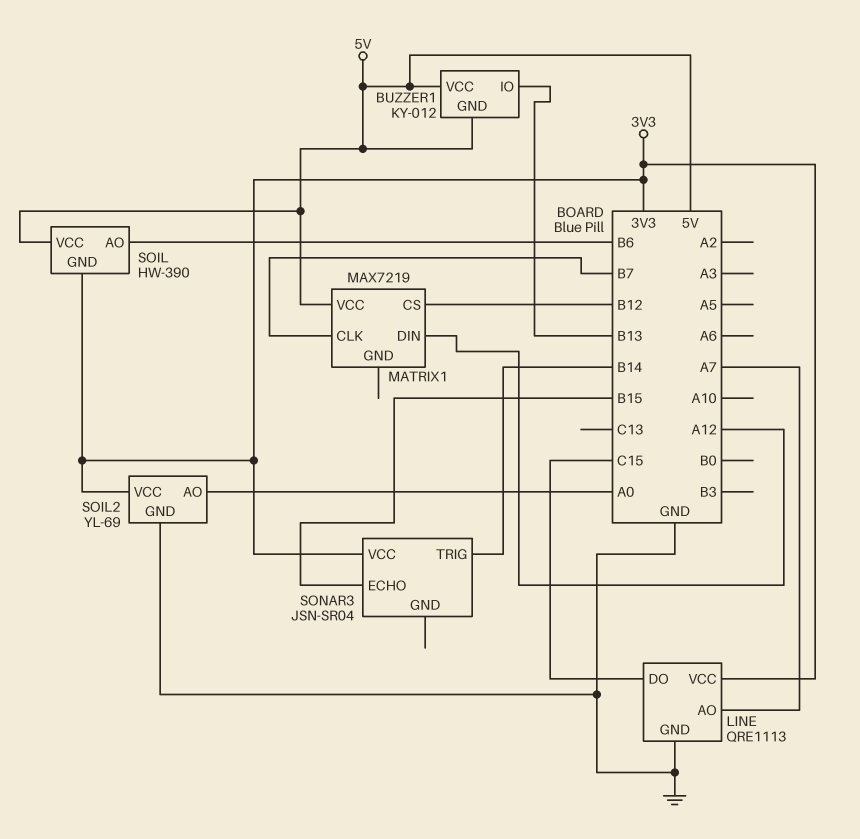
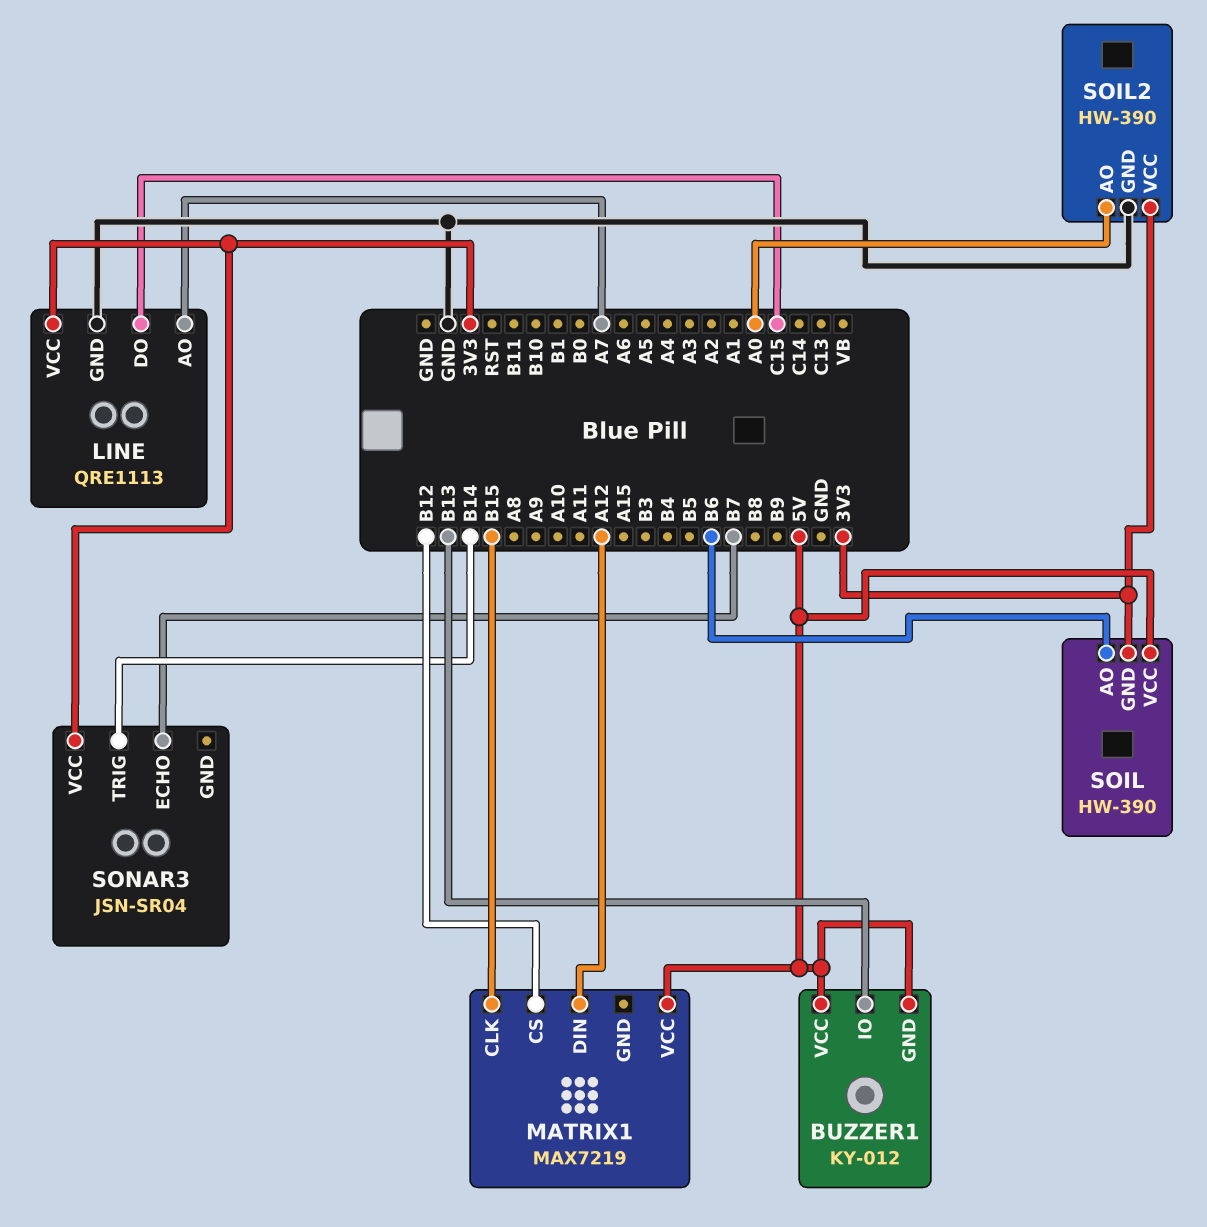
MATRIX1 pin CLK: B7 -> B15
SOIL2: YL-69 -> HW-390
SONAR3 pin ECHO: B15 -> B7

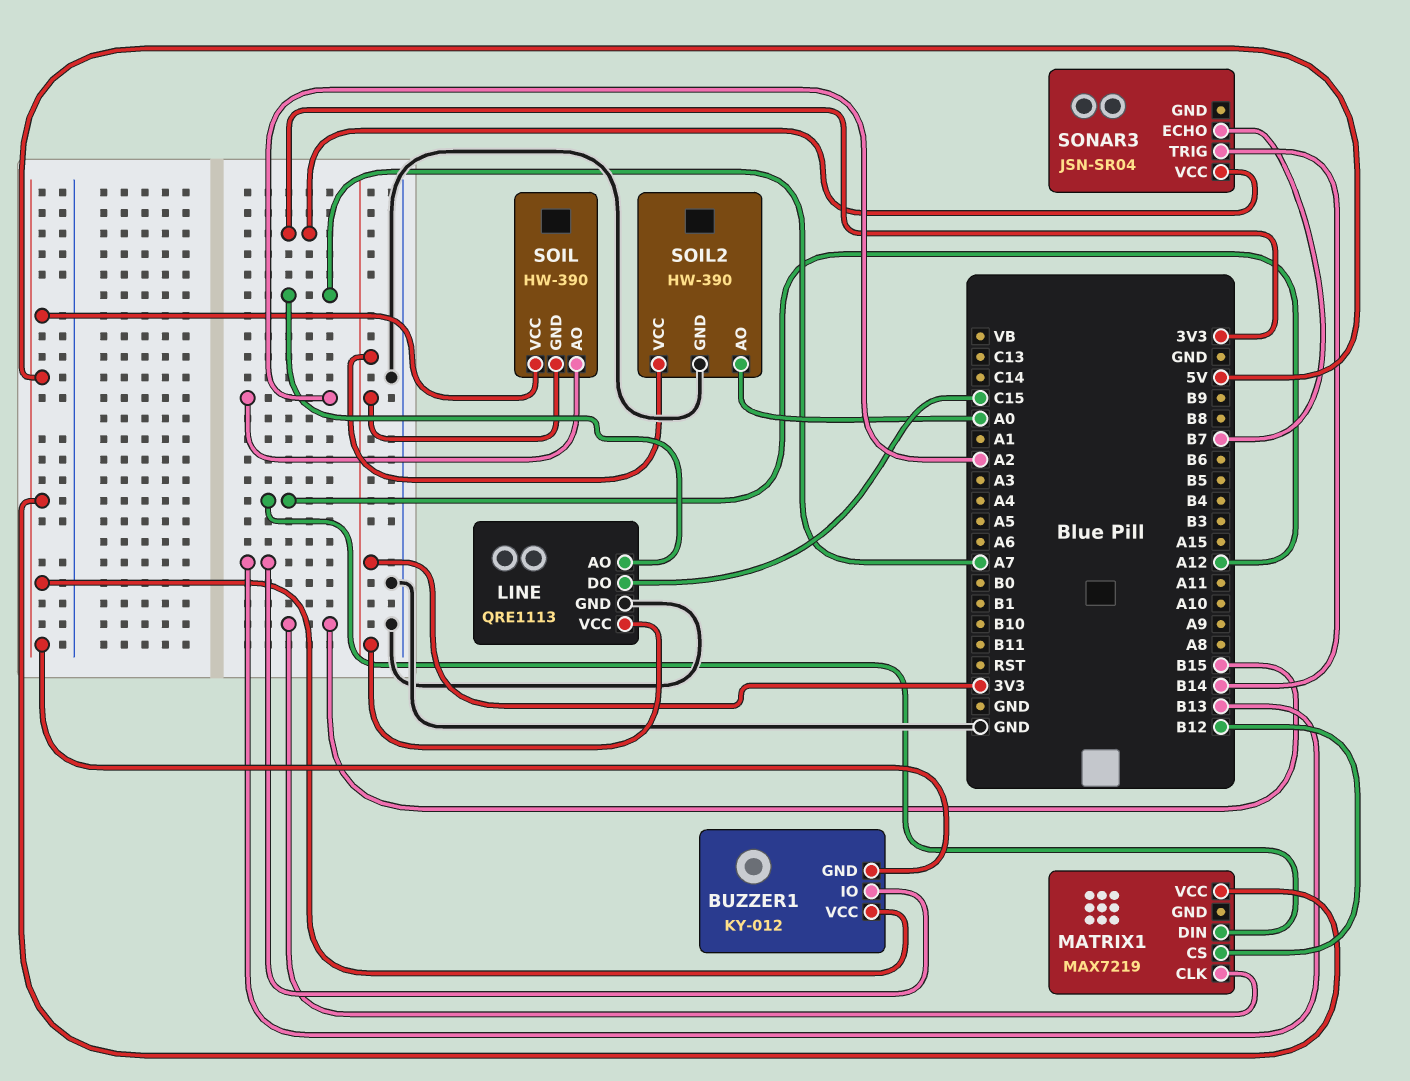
SOIL pin AO: B6 -> A2

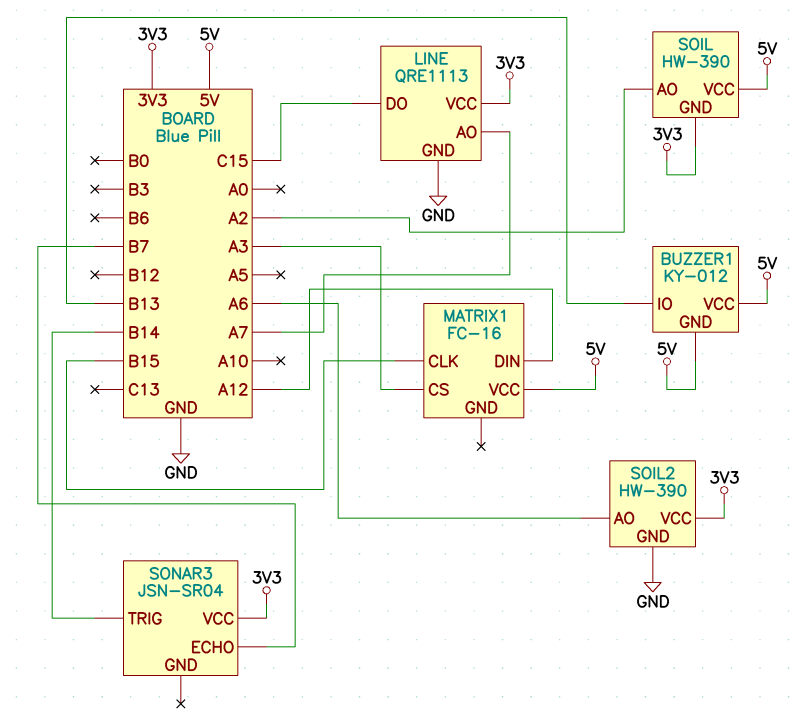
MATRIX1: MAX7219 -> FC-16
MATRIX1 pin CS: B12 -> A3
SOIL2 pin AO: A0 -> A6

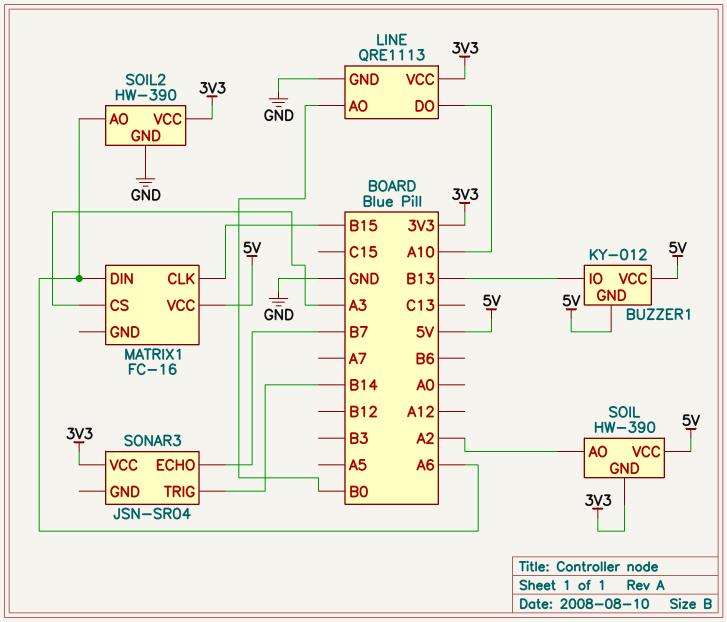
LINE pin AO: A7 -> B0
LINE pin DO: C15 -> A10
MATRIX1 pin DIN: A12 -> A6

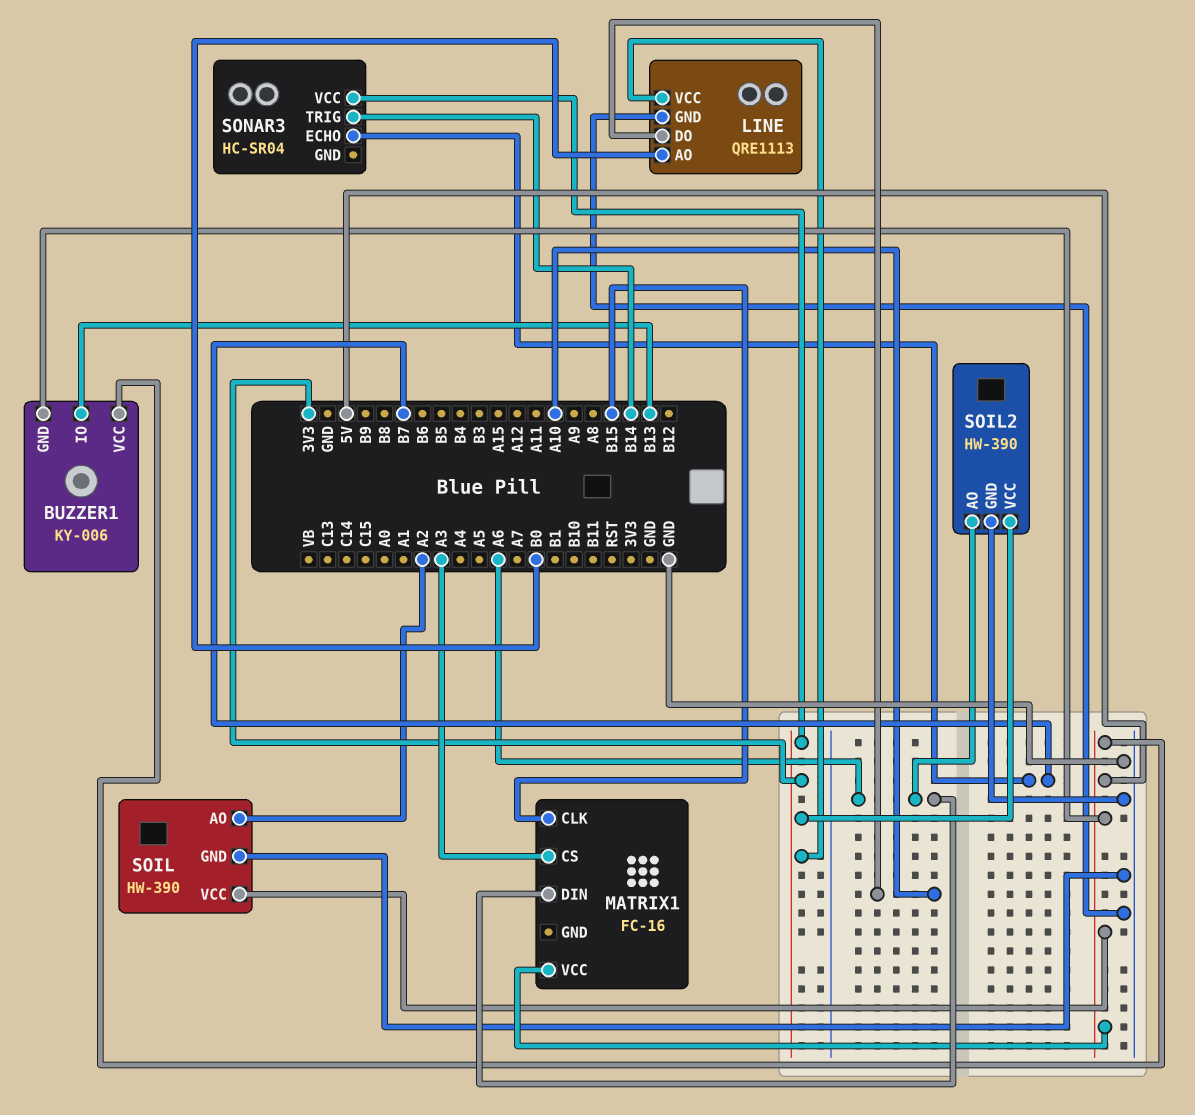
BUZZER1: KY-012 -> KY-006
SOIL pin GND: 3V3 -> GND
SONAR3: JSN-SR04 -> HC-SR04

